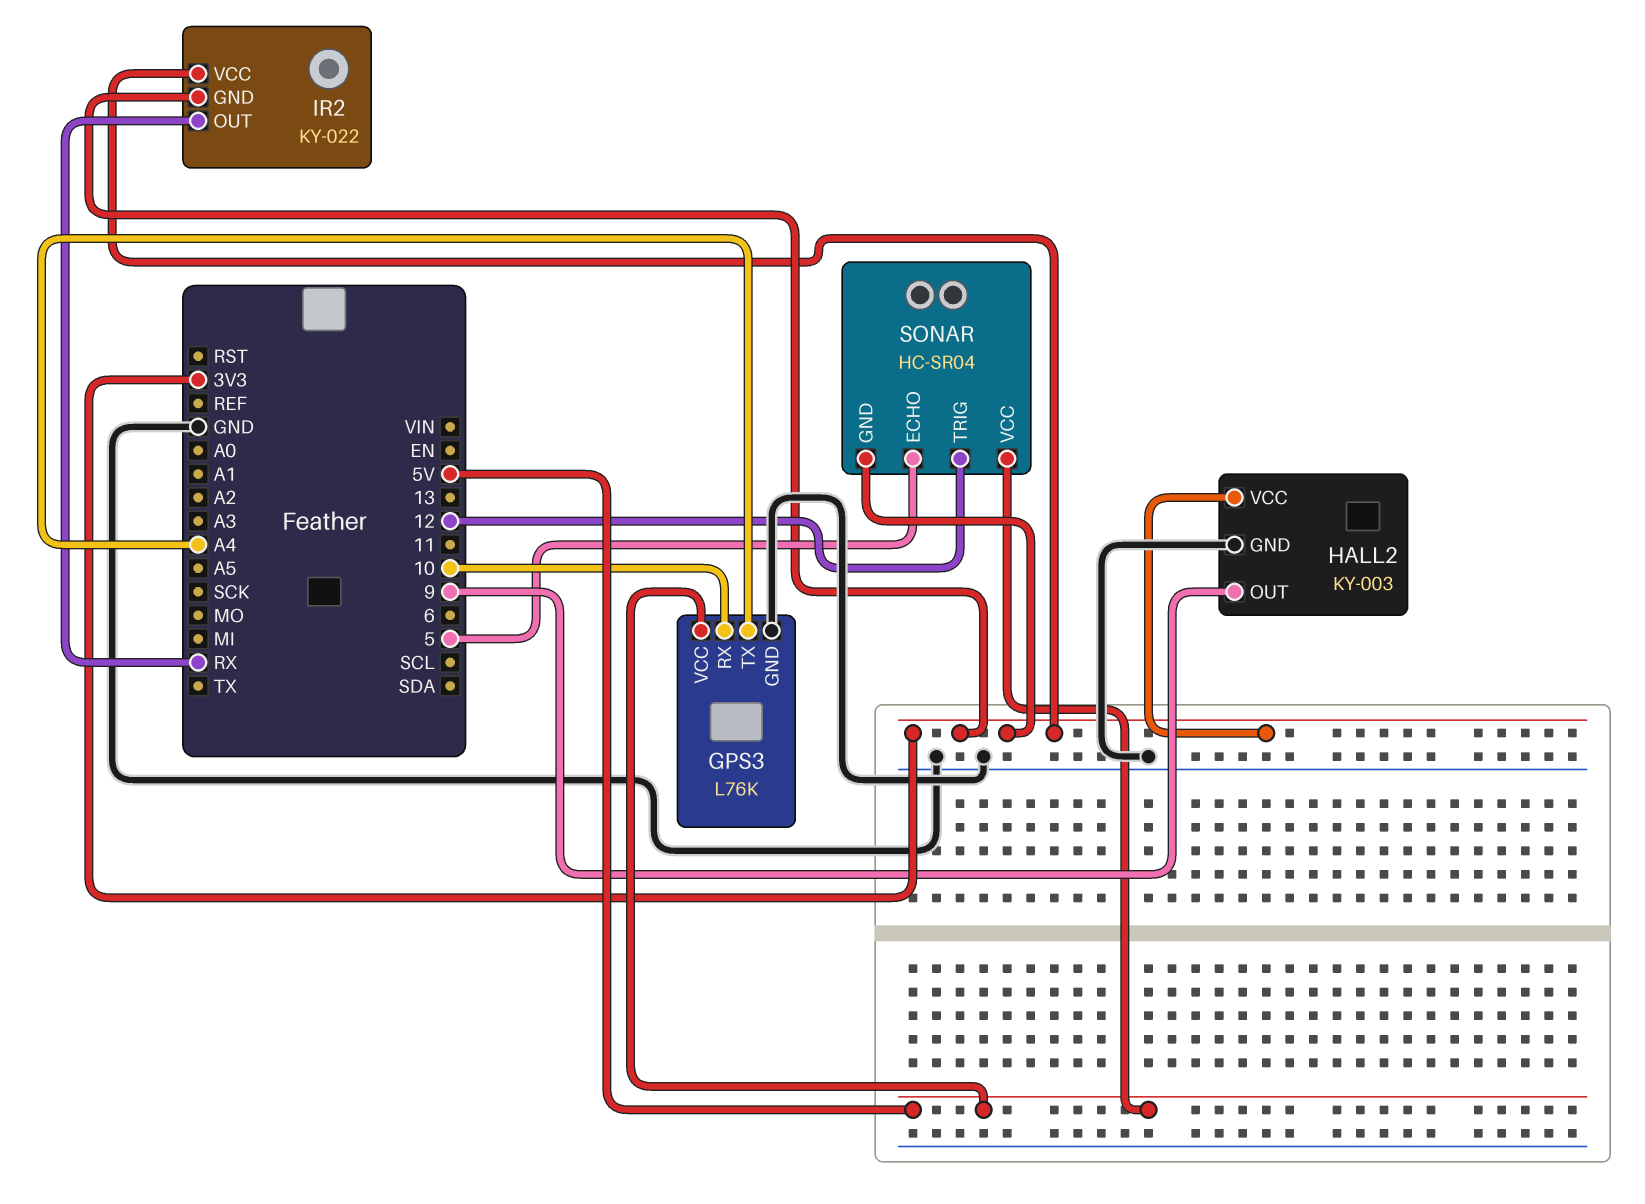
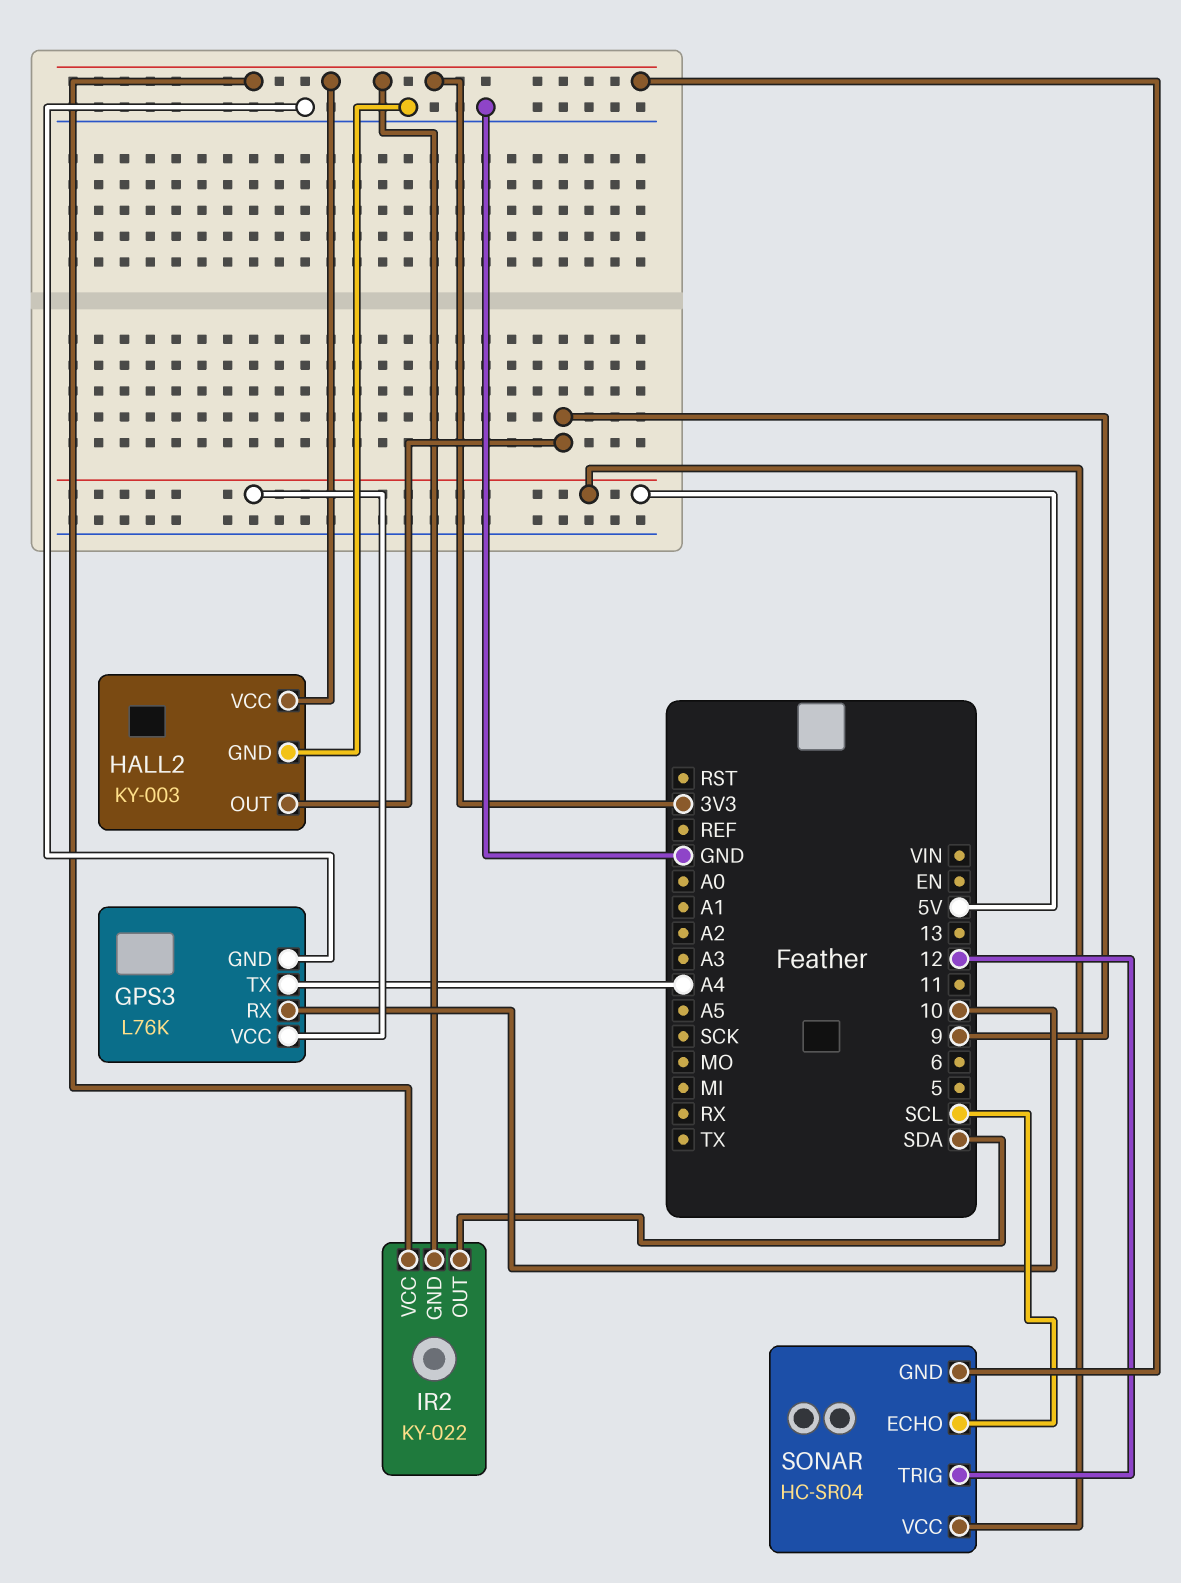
IR2 pin OUT: RX -> SDA
SONAR pin ECHO: 5 -> SCL

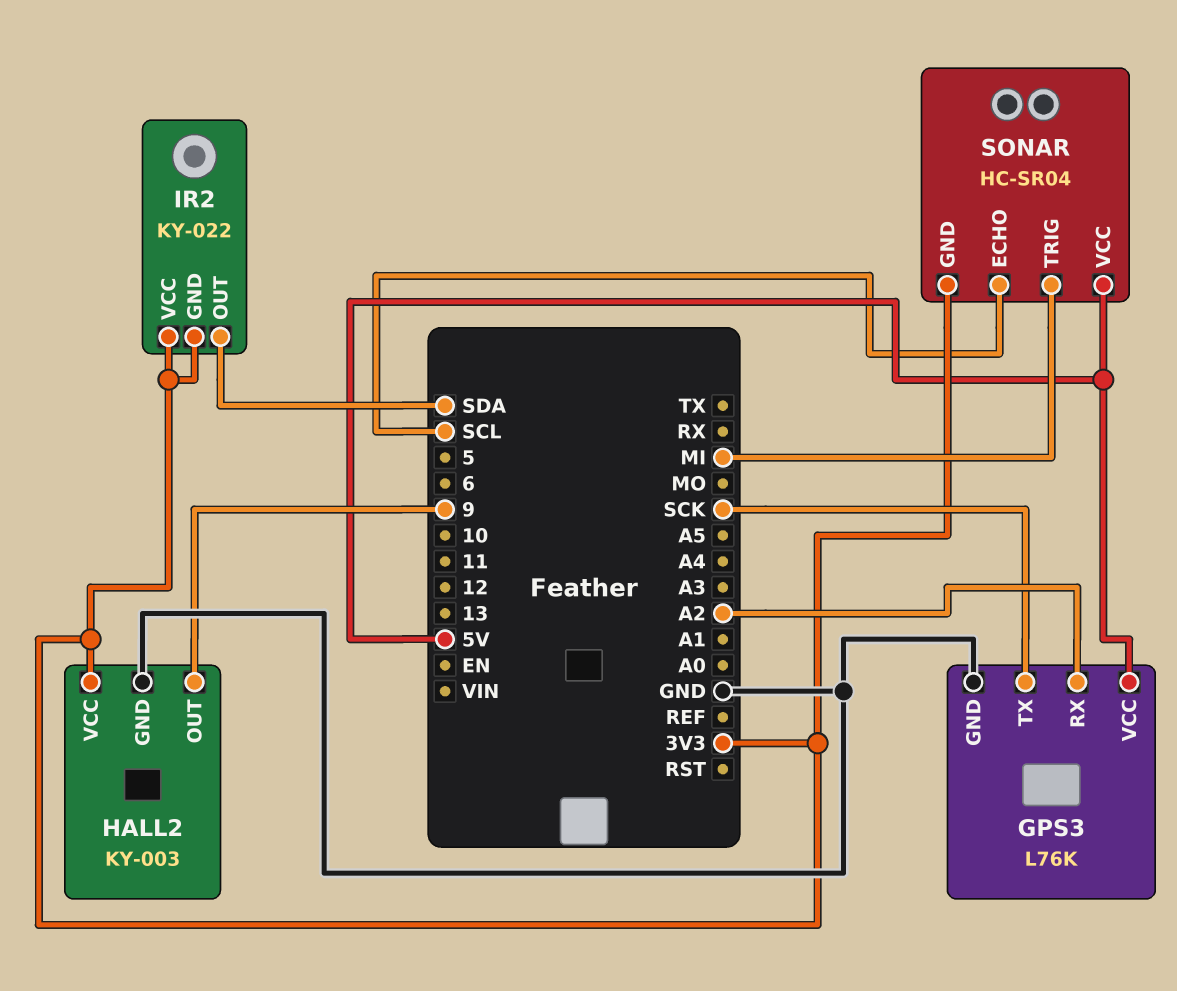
GPS3 pin RX: 10 -> A2
GPS3 pin TX: A4 -> SCK
SONAR pin TRIG: 12 -> MI

